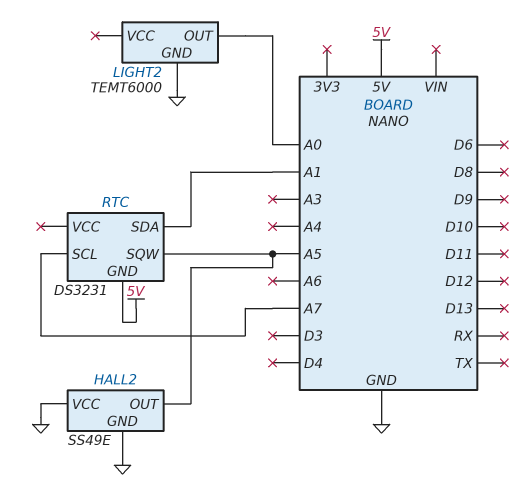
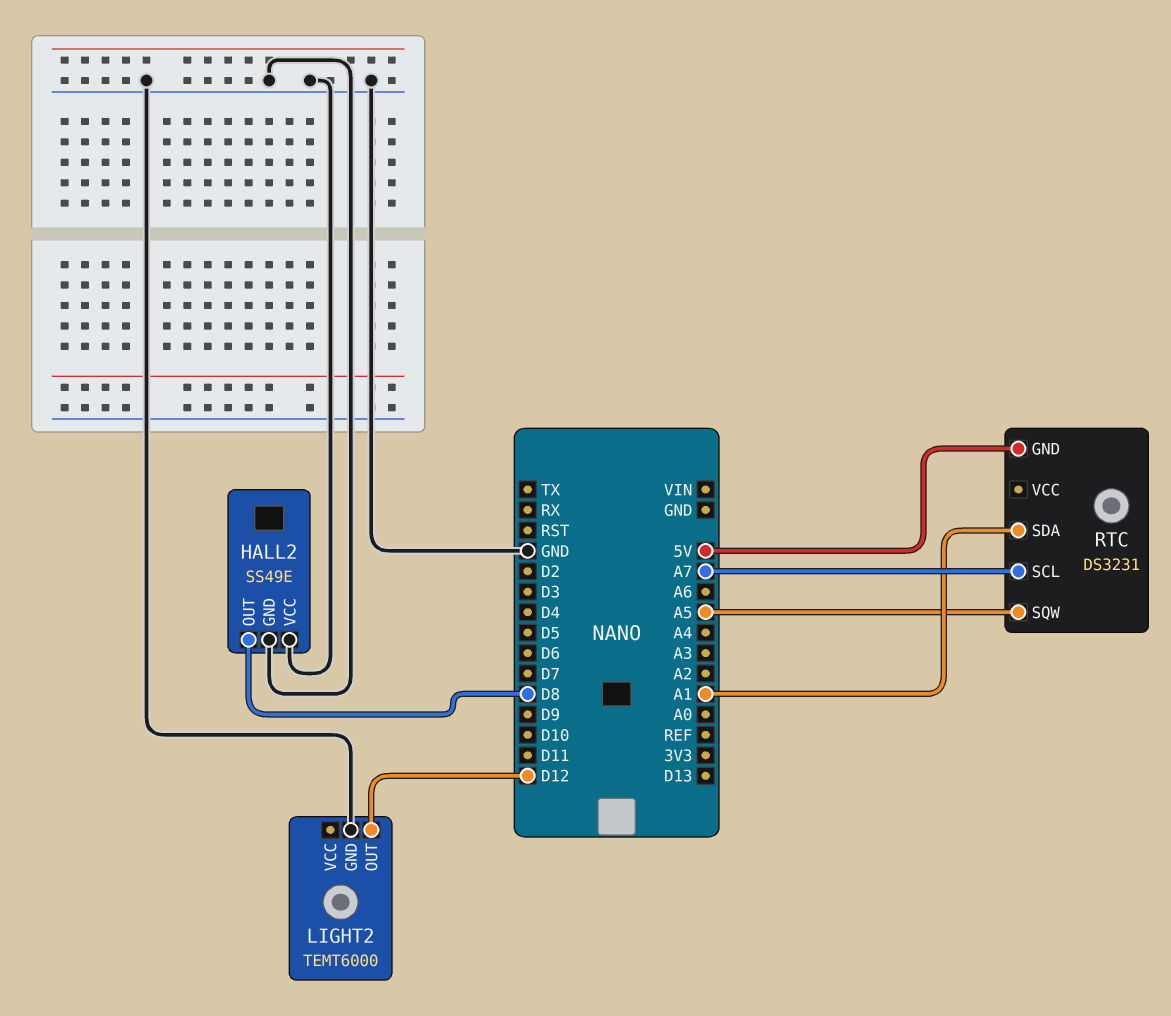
HALL2 pin OUT: A5 -> D8
LIGHT2 pin OUT: A0 -> D12

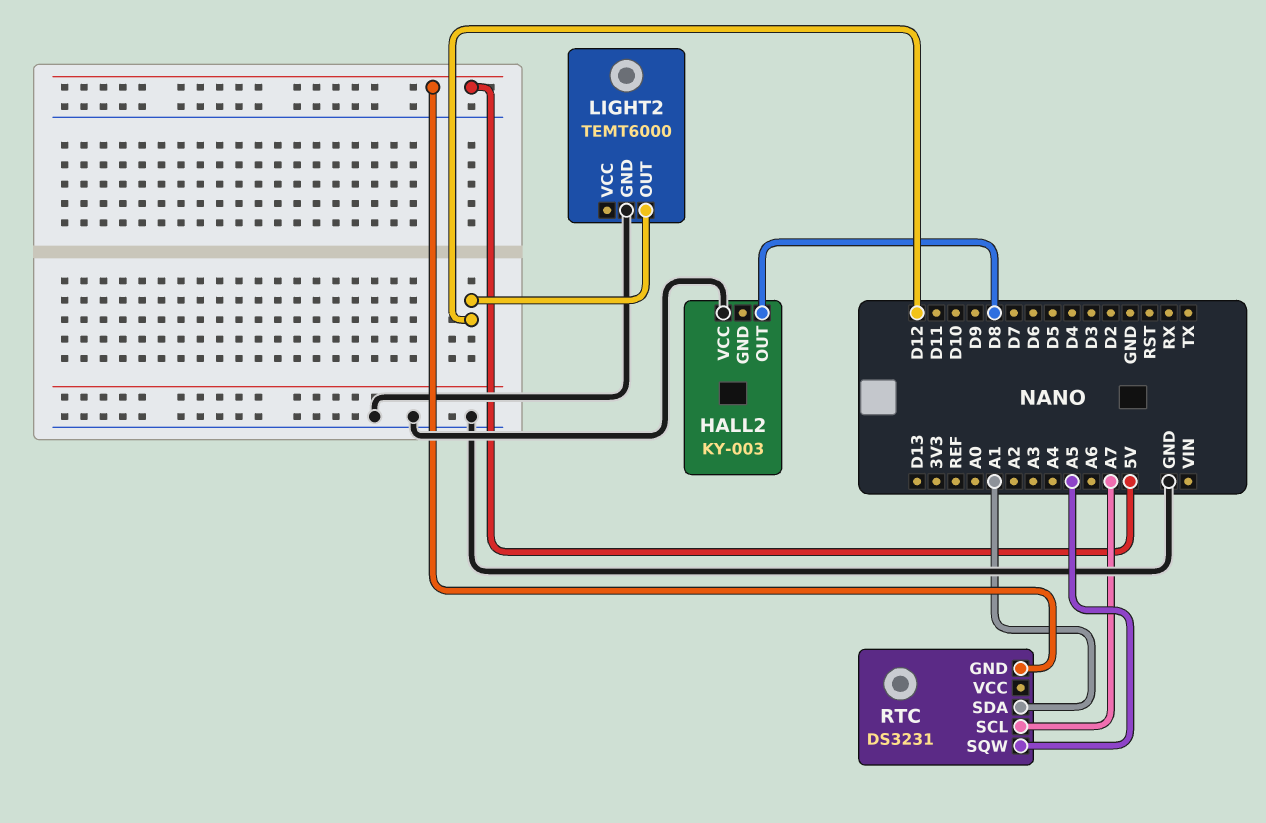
HALL2: SS49E -> KY-003
HALL2 pin GND: GND -> none

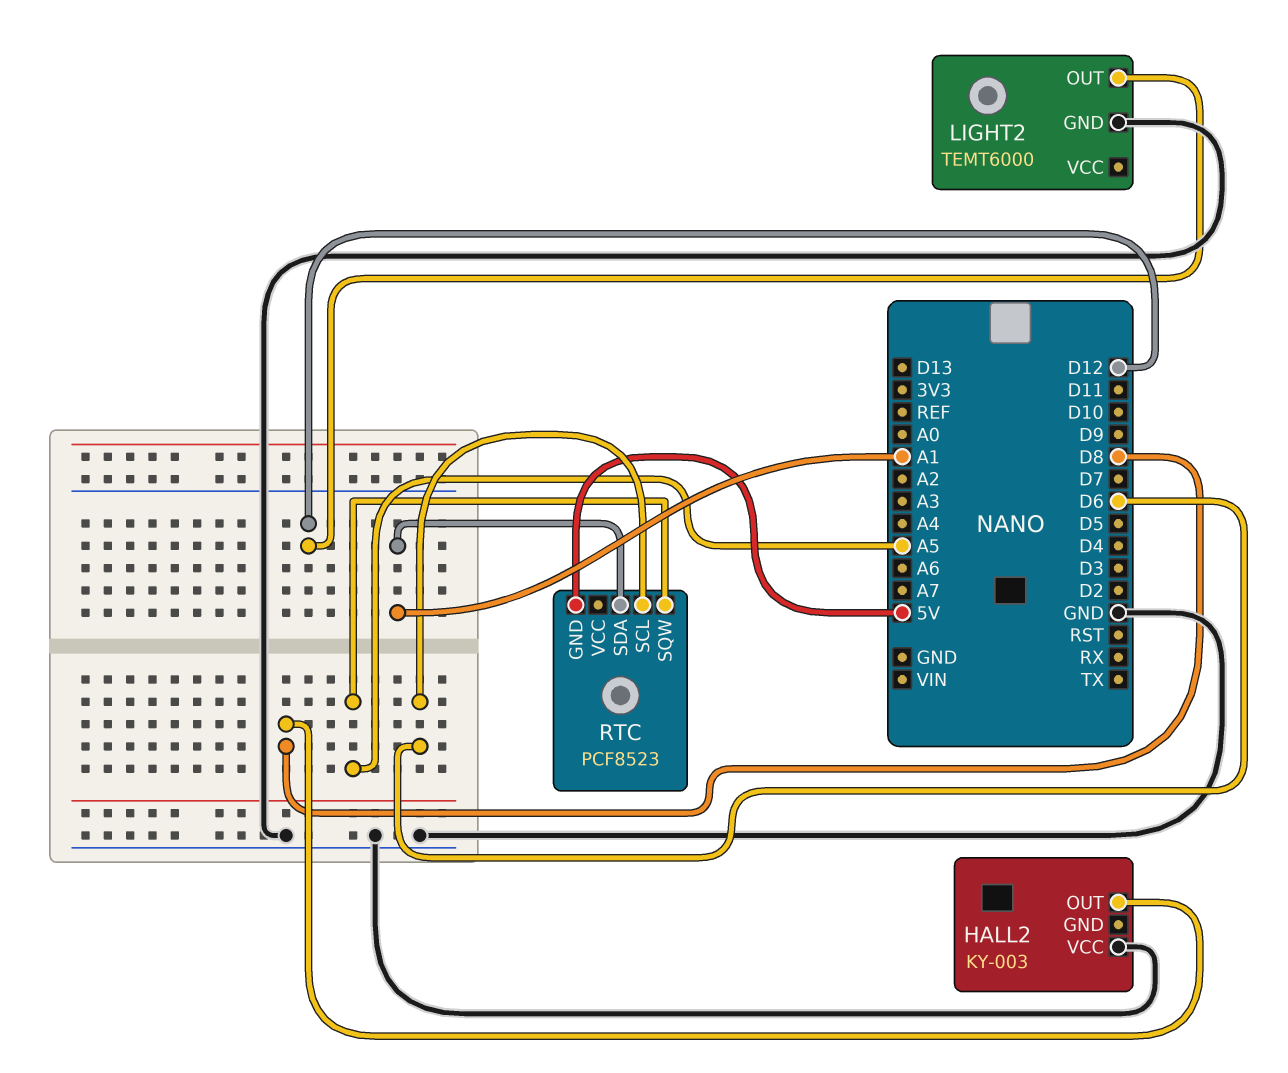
RTC: DS3231 -> PCF8523
RTC pin SCL: A7 -> D6

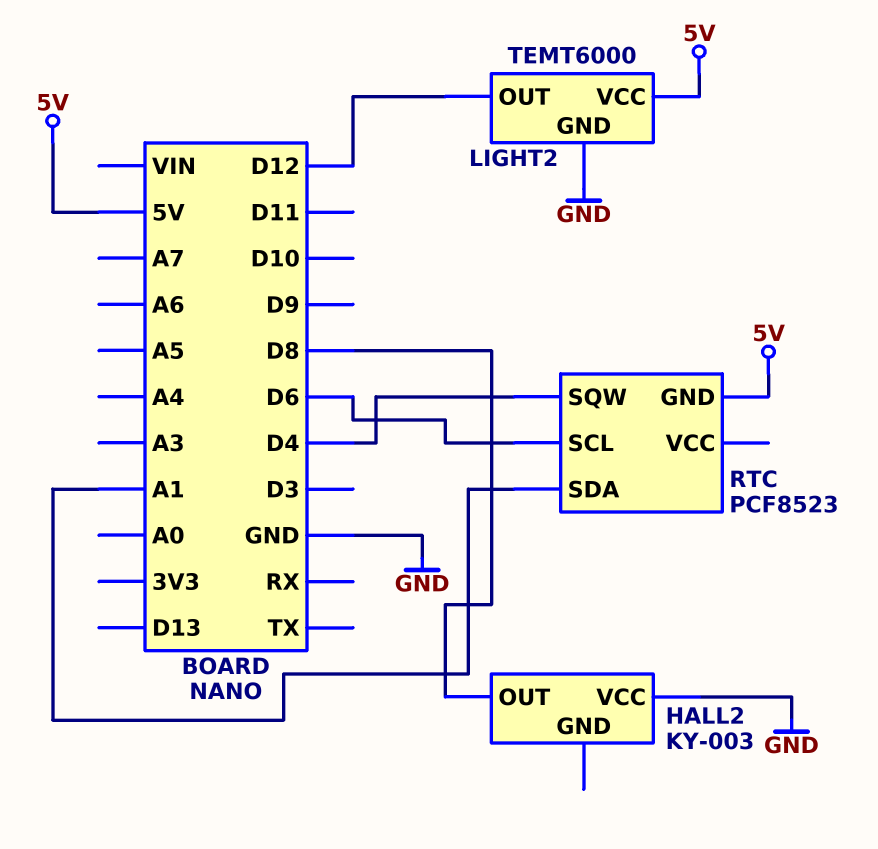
LIGHT2 pin VCC: none -> 5V
RTC pin SQW: A5 -> D4

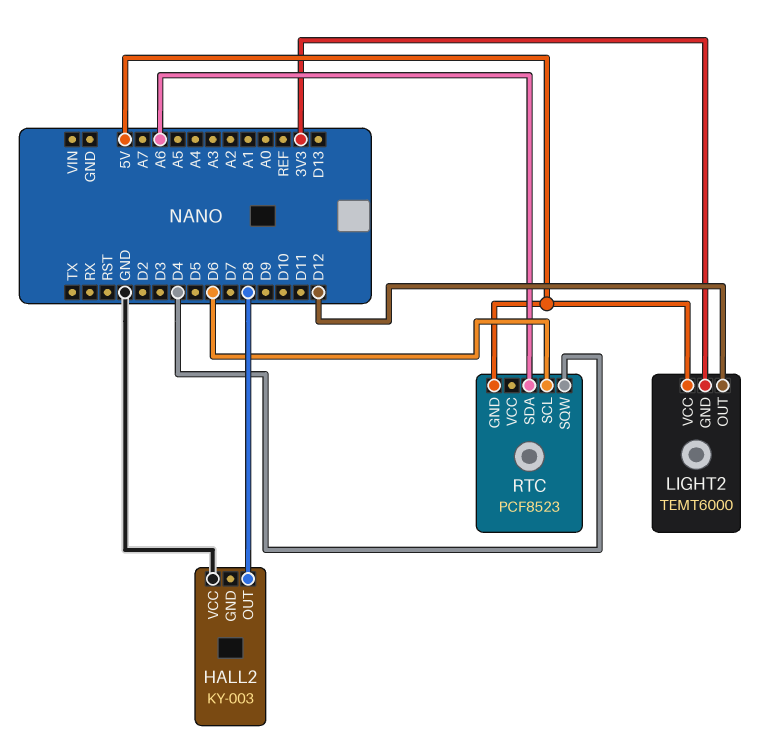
LIGHT2 pin GND: GND -> 3V3
RTC pin SDA: A1 -> A6

